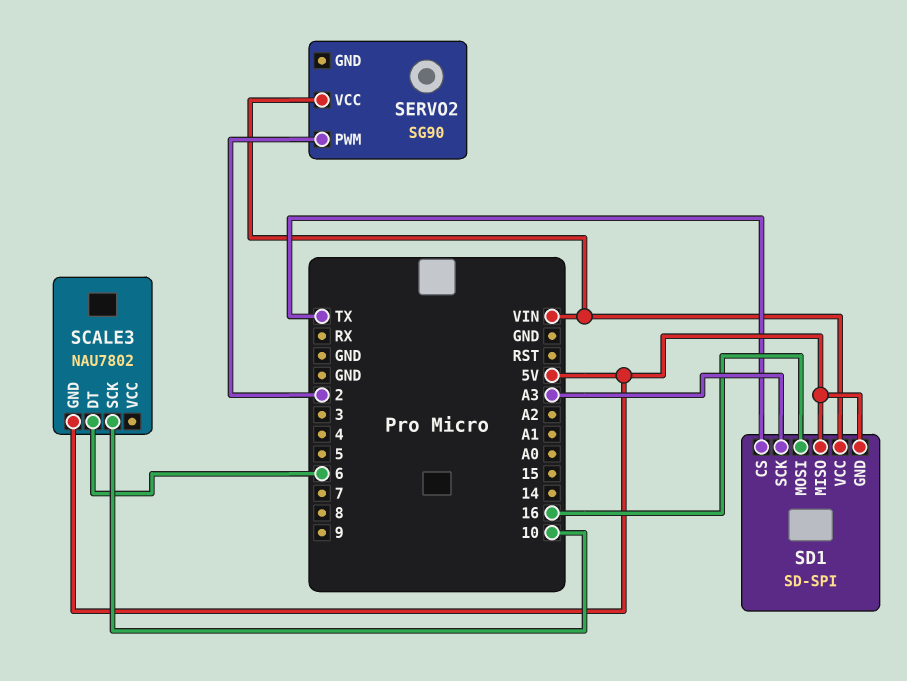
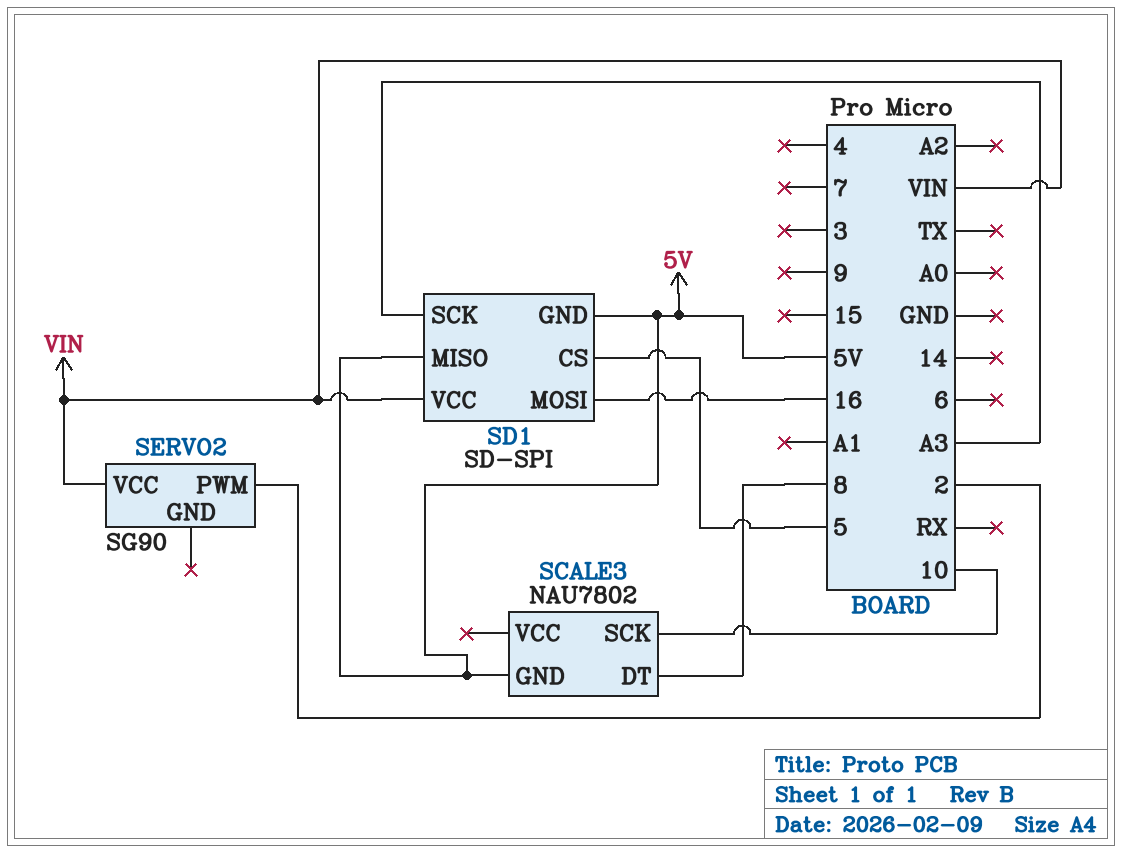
SCALE3 pin DT: 6 -> 8
SD1 pin CS: TX -> 5

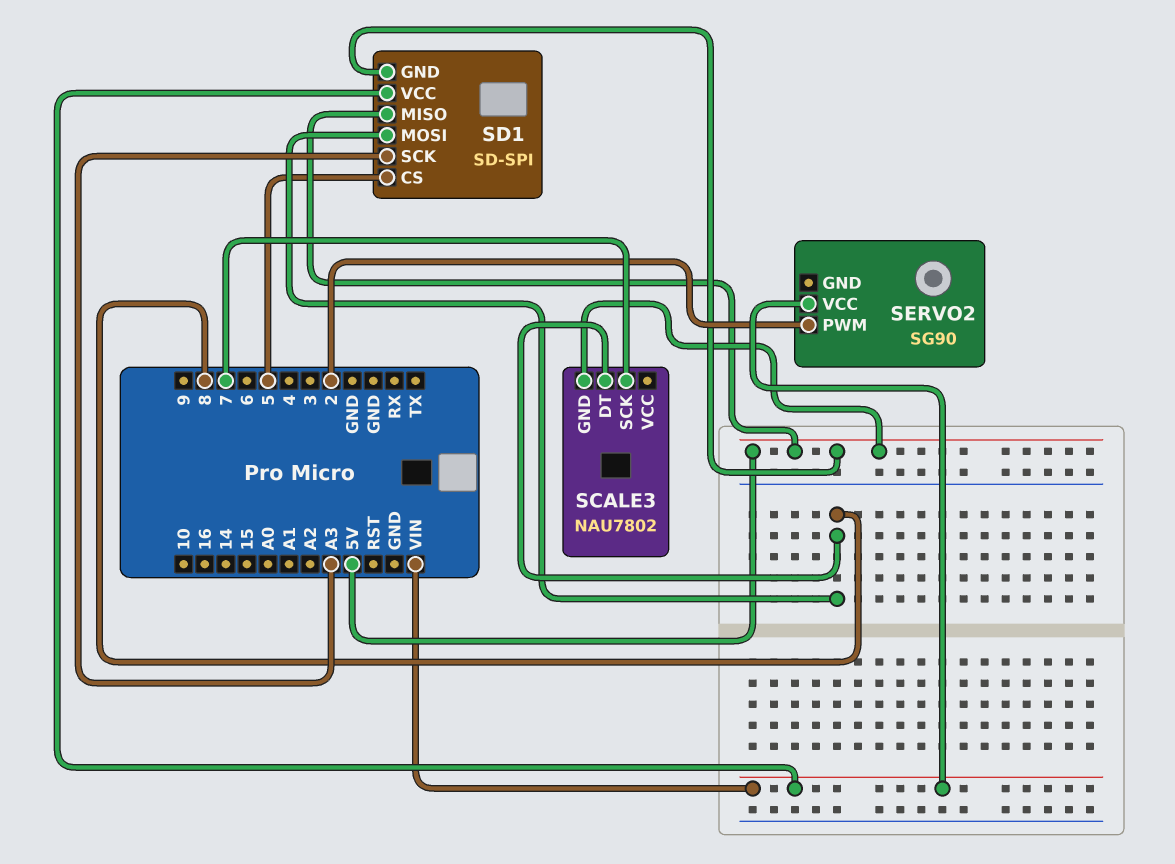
SCALE3 pin SCK: 10 -> 7
SD1 pin MOSI: 16 -> 8

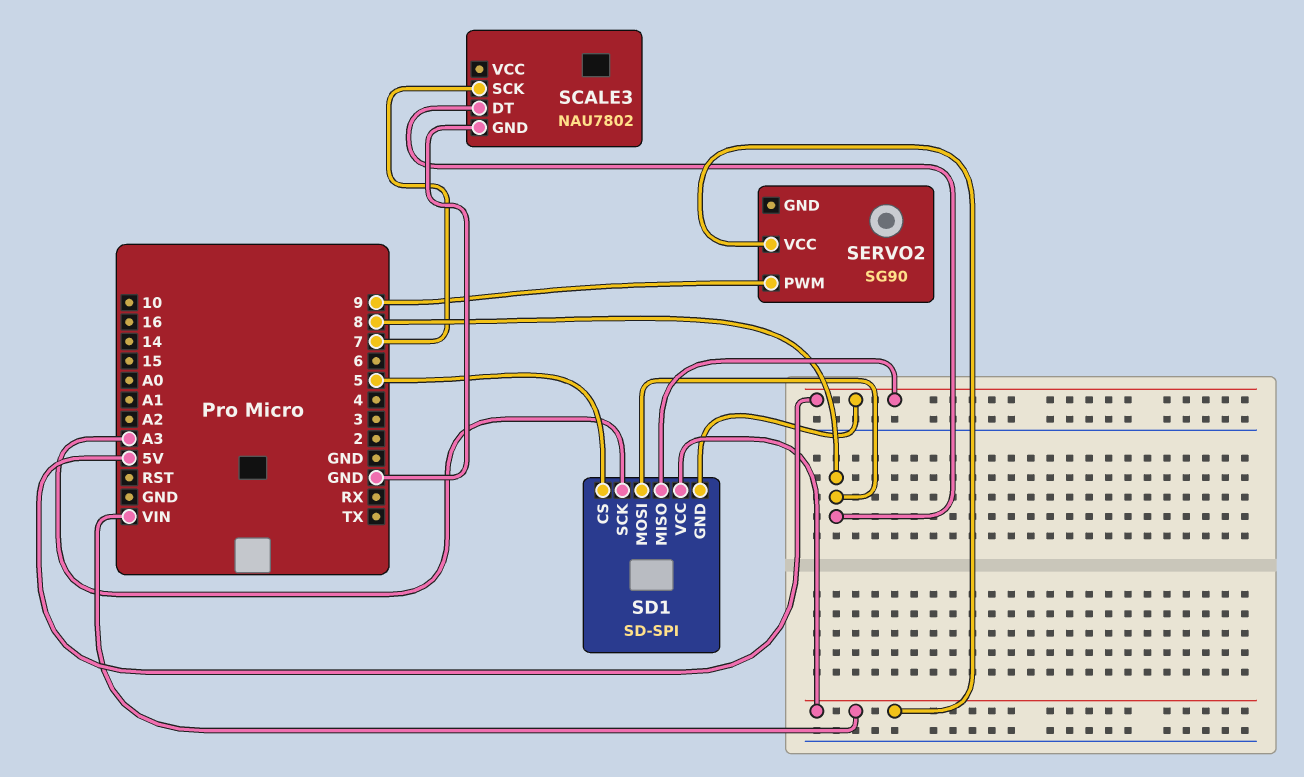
SCALE3 pin GND: 5V -> GND
SERVO2 pin PWM: 2 -> 9

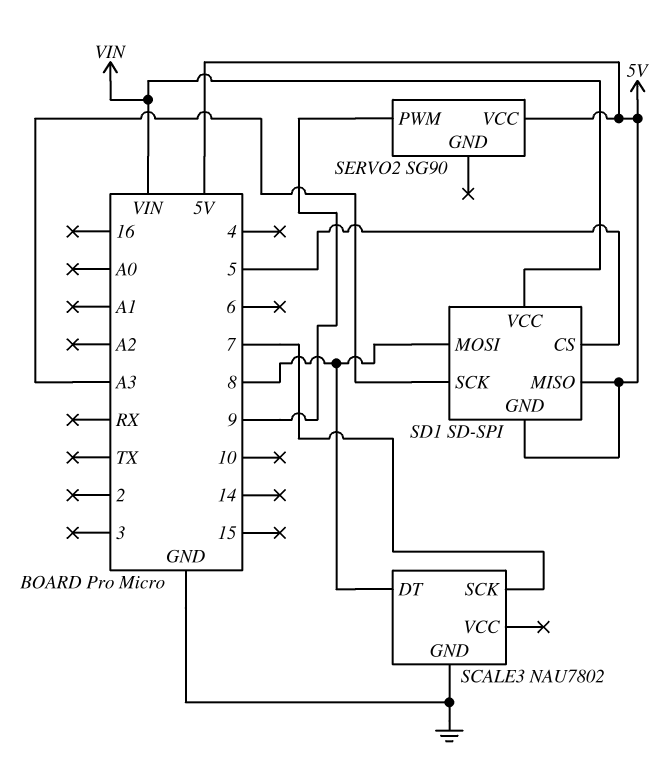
SERVO2 pin VCC: VIN -> 5V

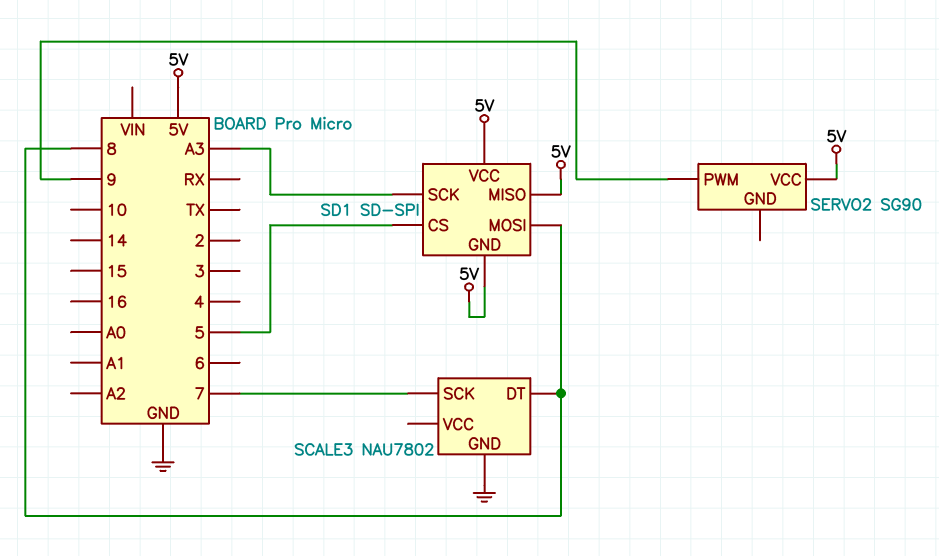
SD1 pin VCC: VIN -> 5V

